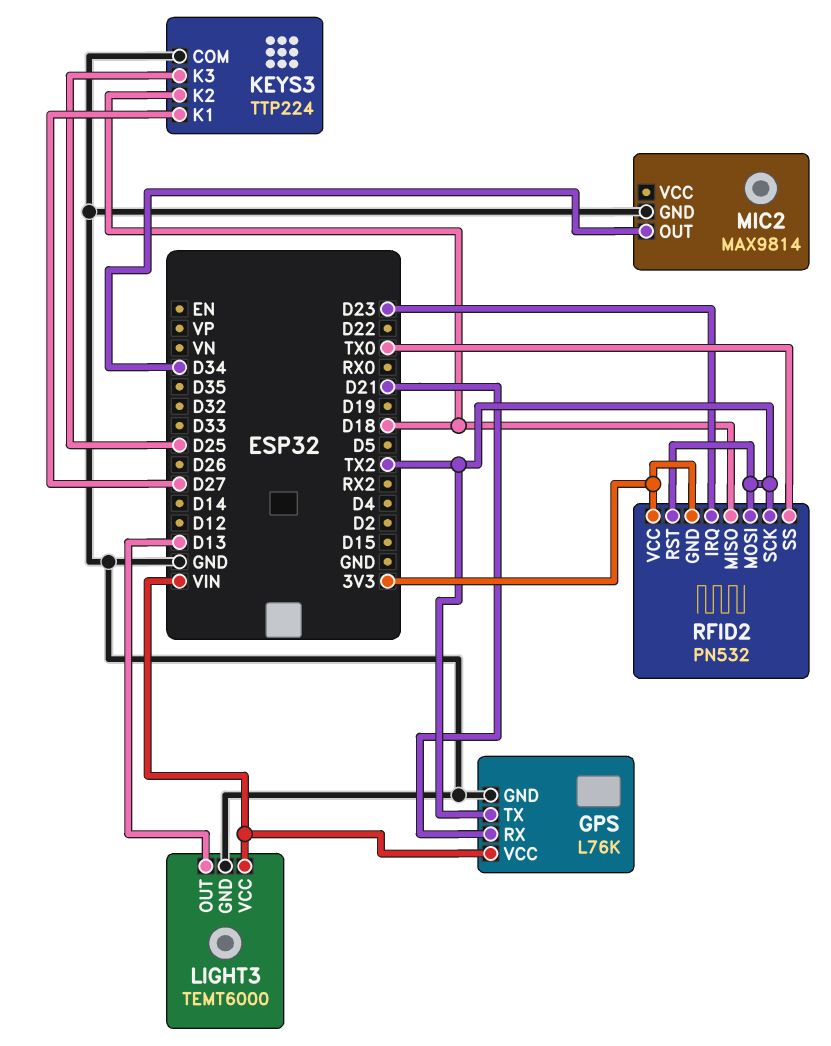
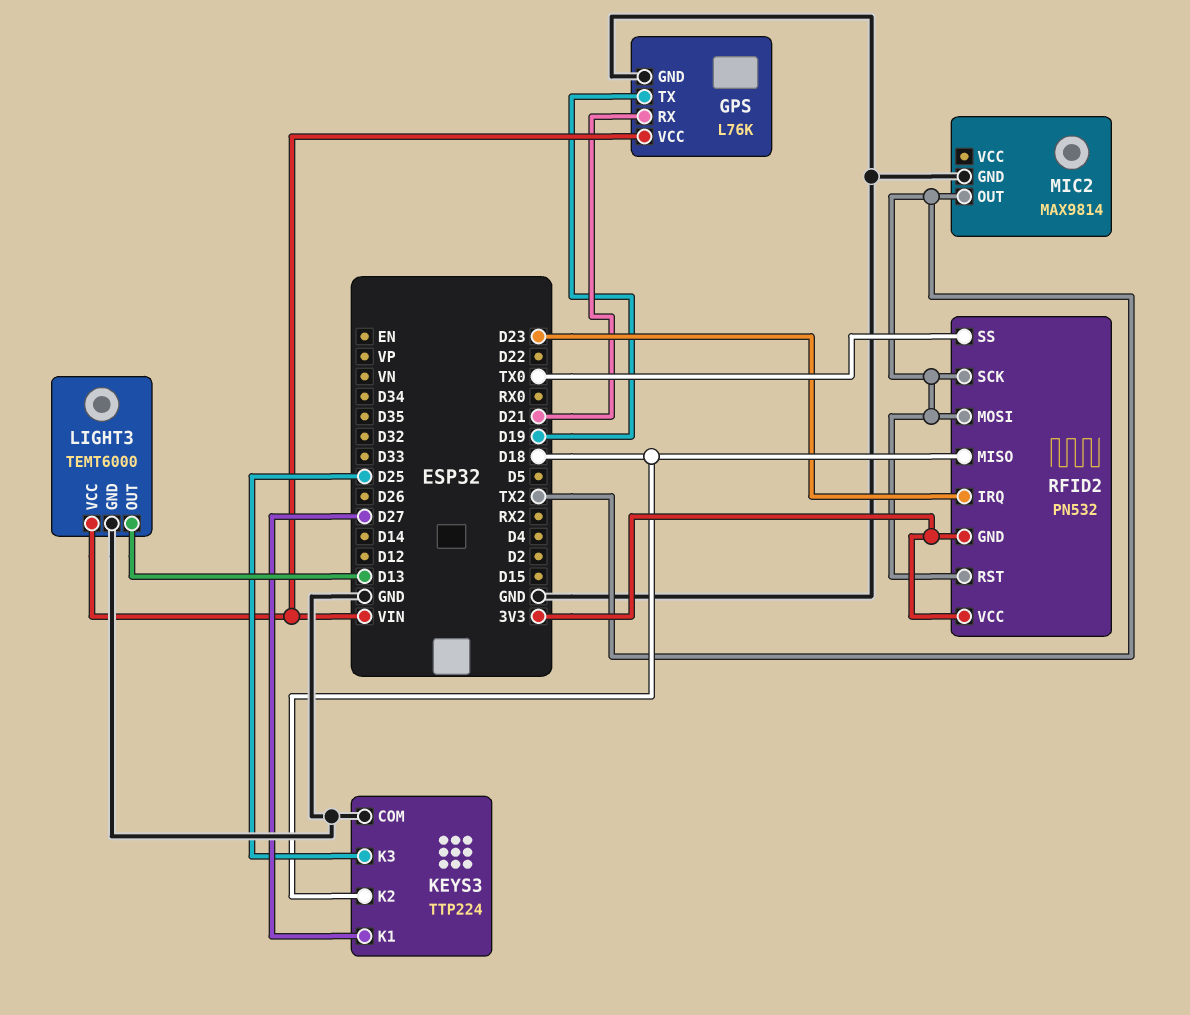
GPS pin TX: TX2 -> D19
MIC2 pin OUT: D34 -> TX2

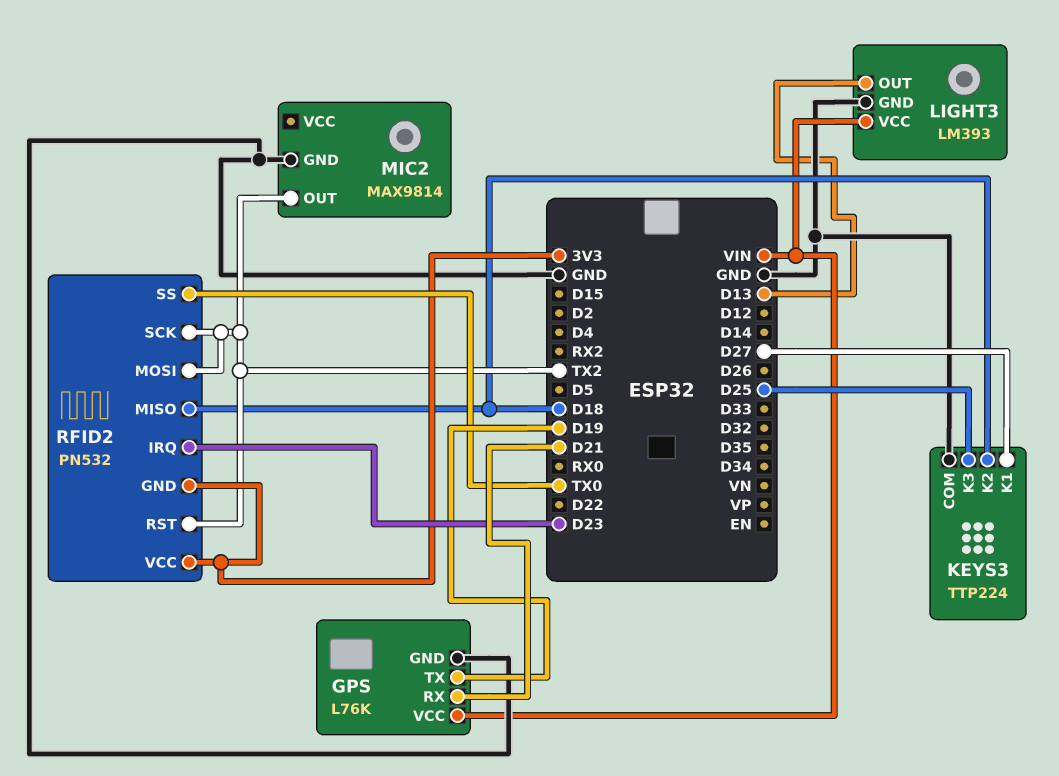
LIGHT3: TEMT6000 -> LM393

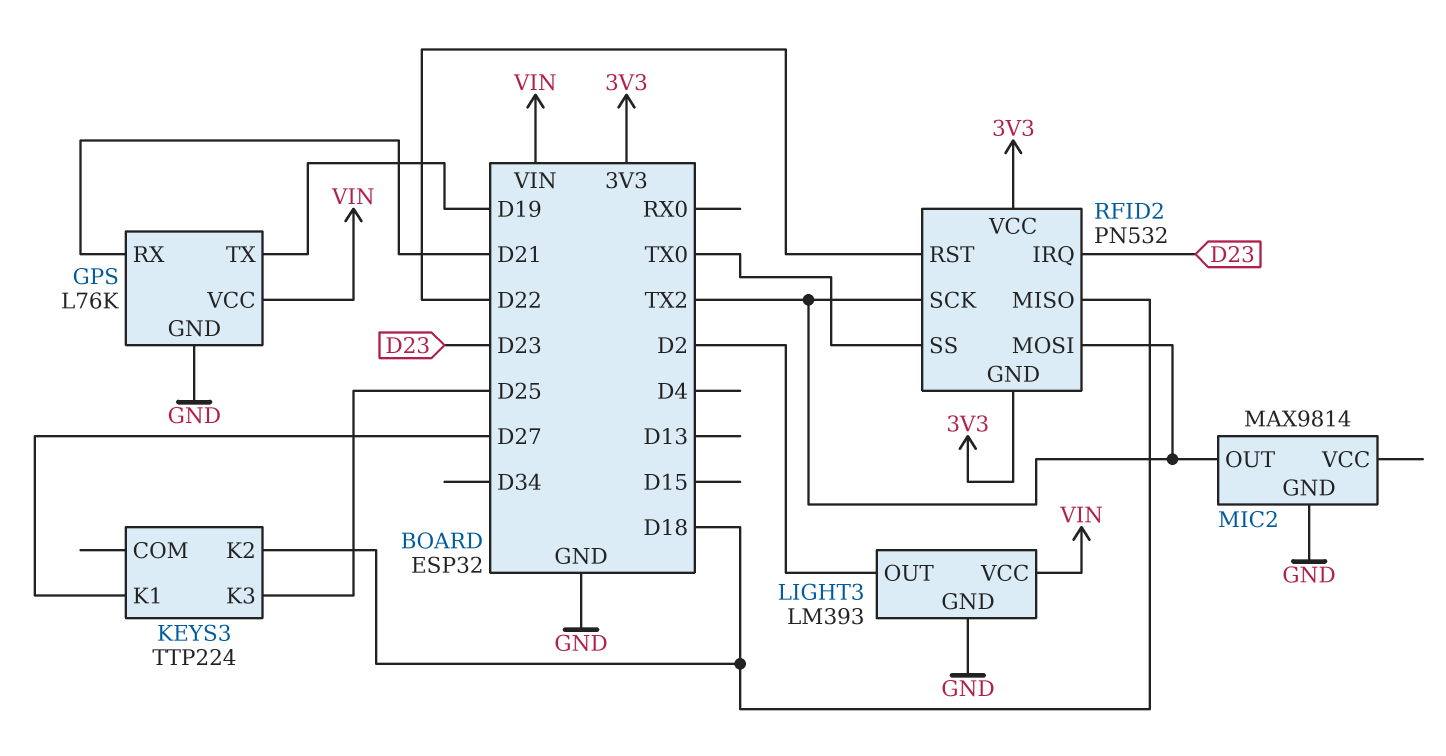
KEYS3 pin COM: GND -> none
LIGHT3 pin OUT: D13 -> D2
RFID2 pin RST: TX2 -> D22

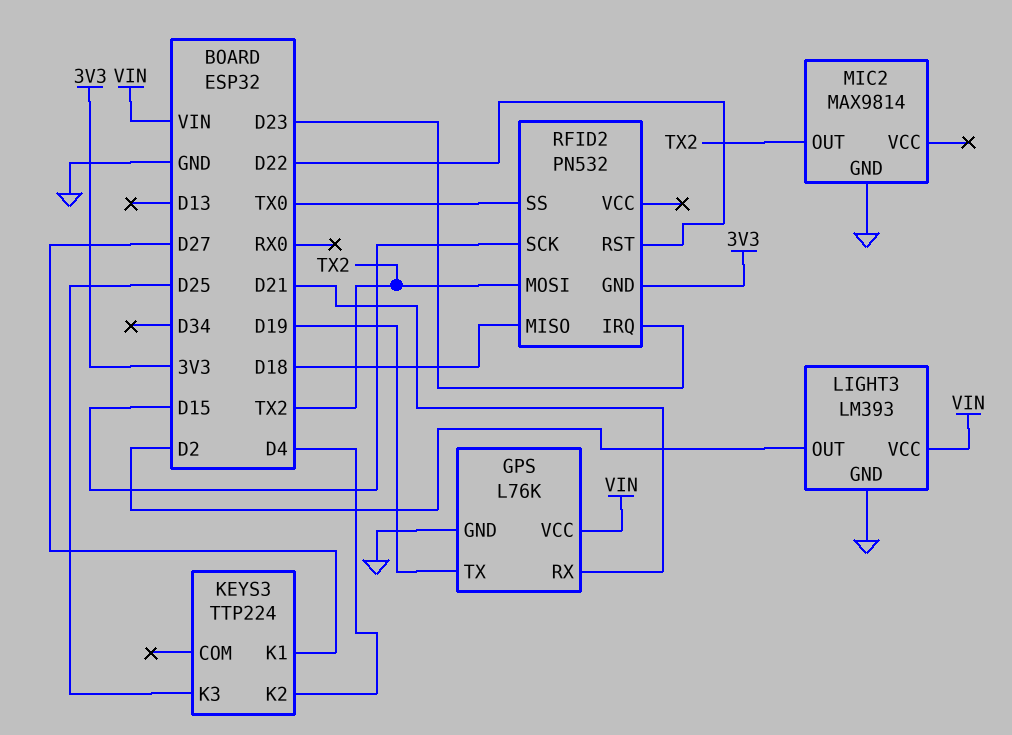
KEYS3 pin K2: D18 -> D4
RFID2 pin SCK: TX2 -> D15
RFID2 pin VCC: 3V3 -> none

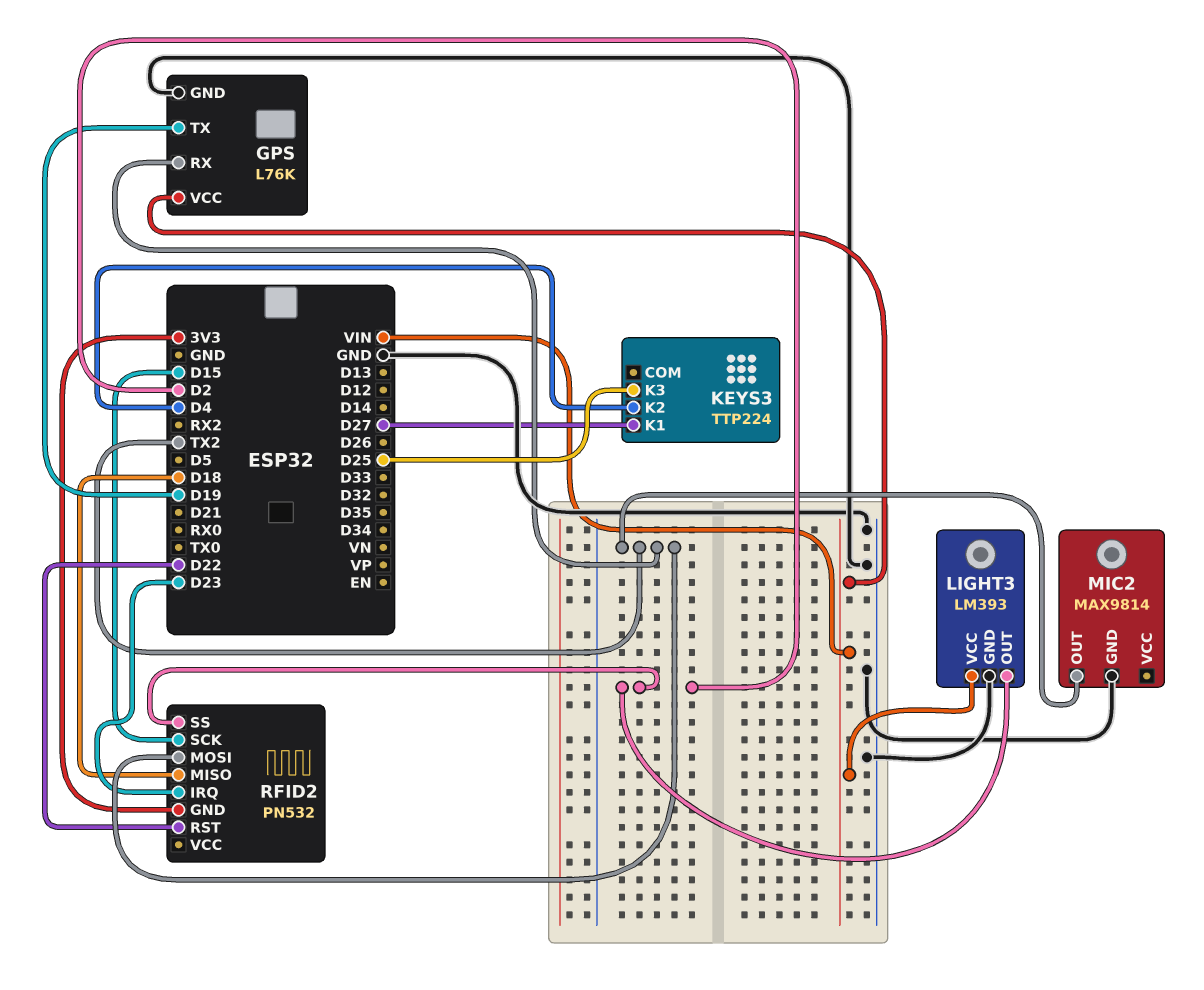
GPS pin RX: D21 -> TX2
RFID2 pin SS: TX0 -> D2

